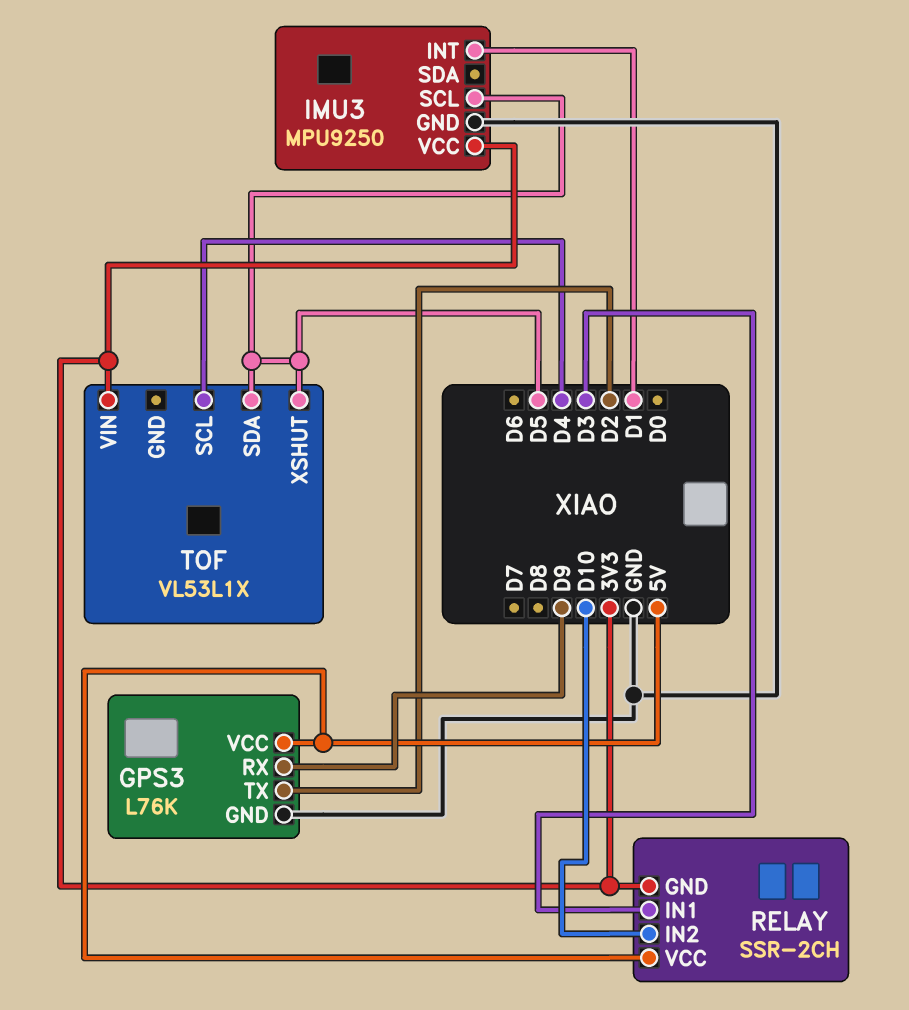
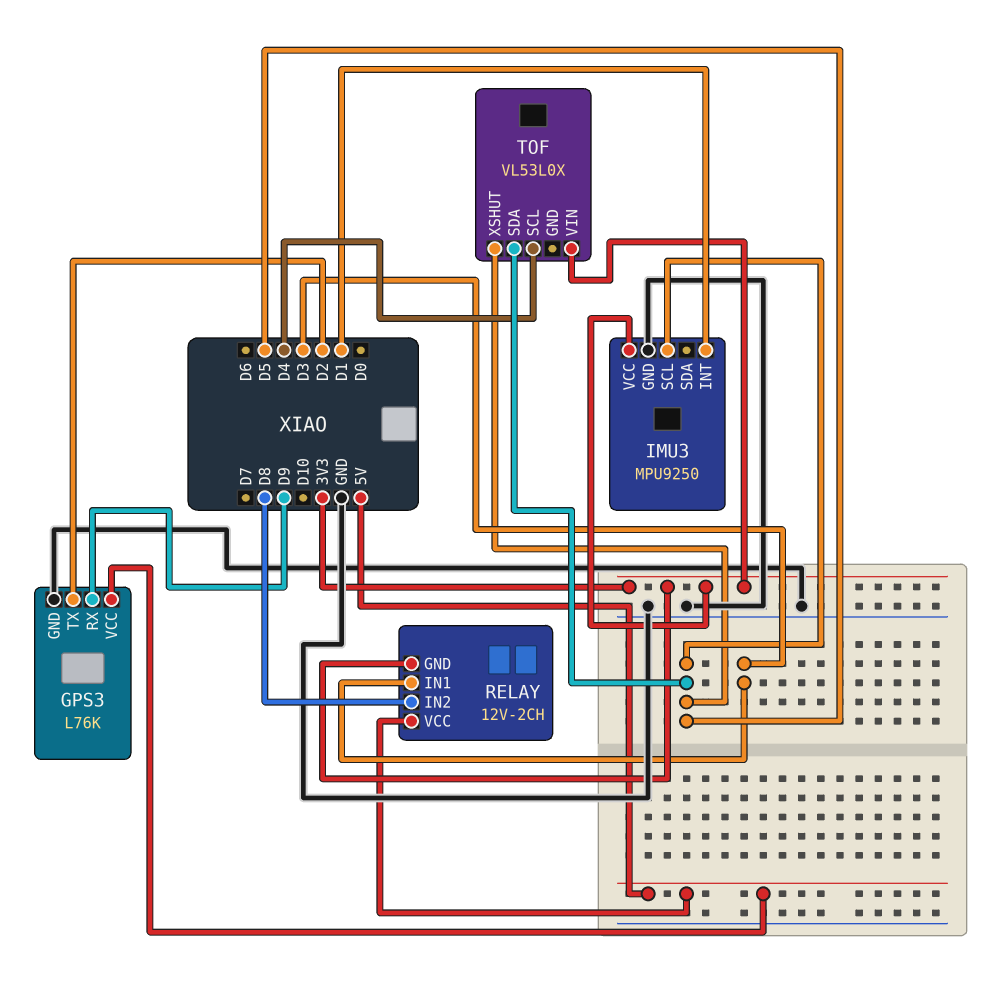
RELAY: SSR-2CH -> 12V-2CH
RELAY pin IN2: D10 -> D8
TOF: VL53L1X -> VL53L0X

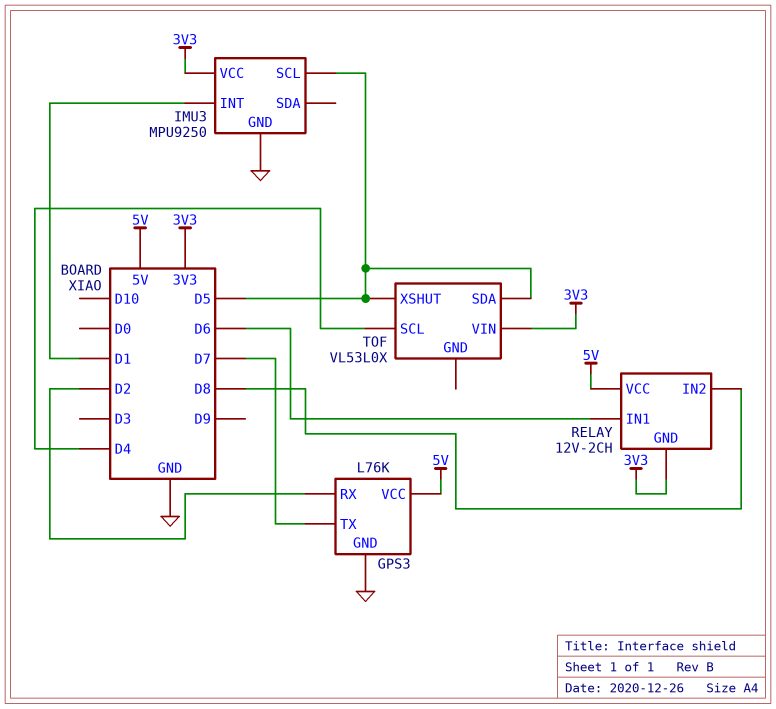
GPS3 pin RX: D9 -> D2
GPS3 pin TX: D2 -> D7
RELAY pin IN1: D3 -> D6

